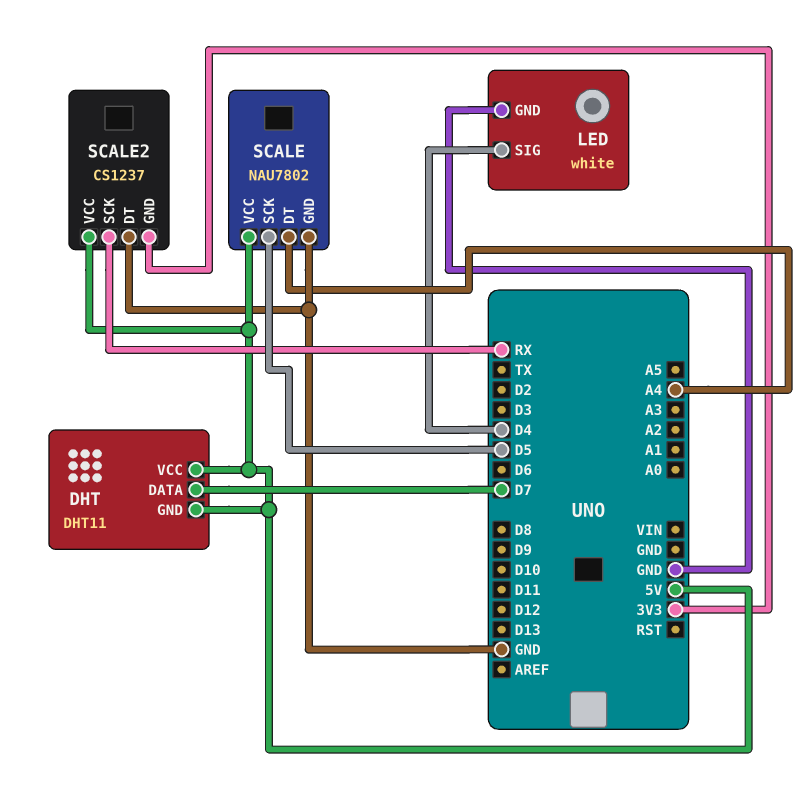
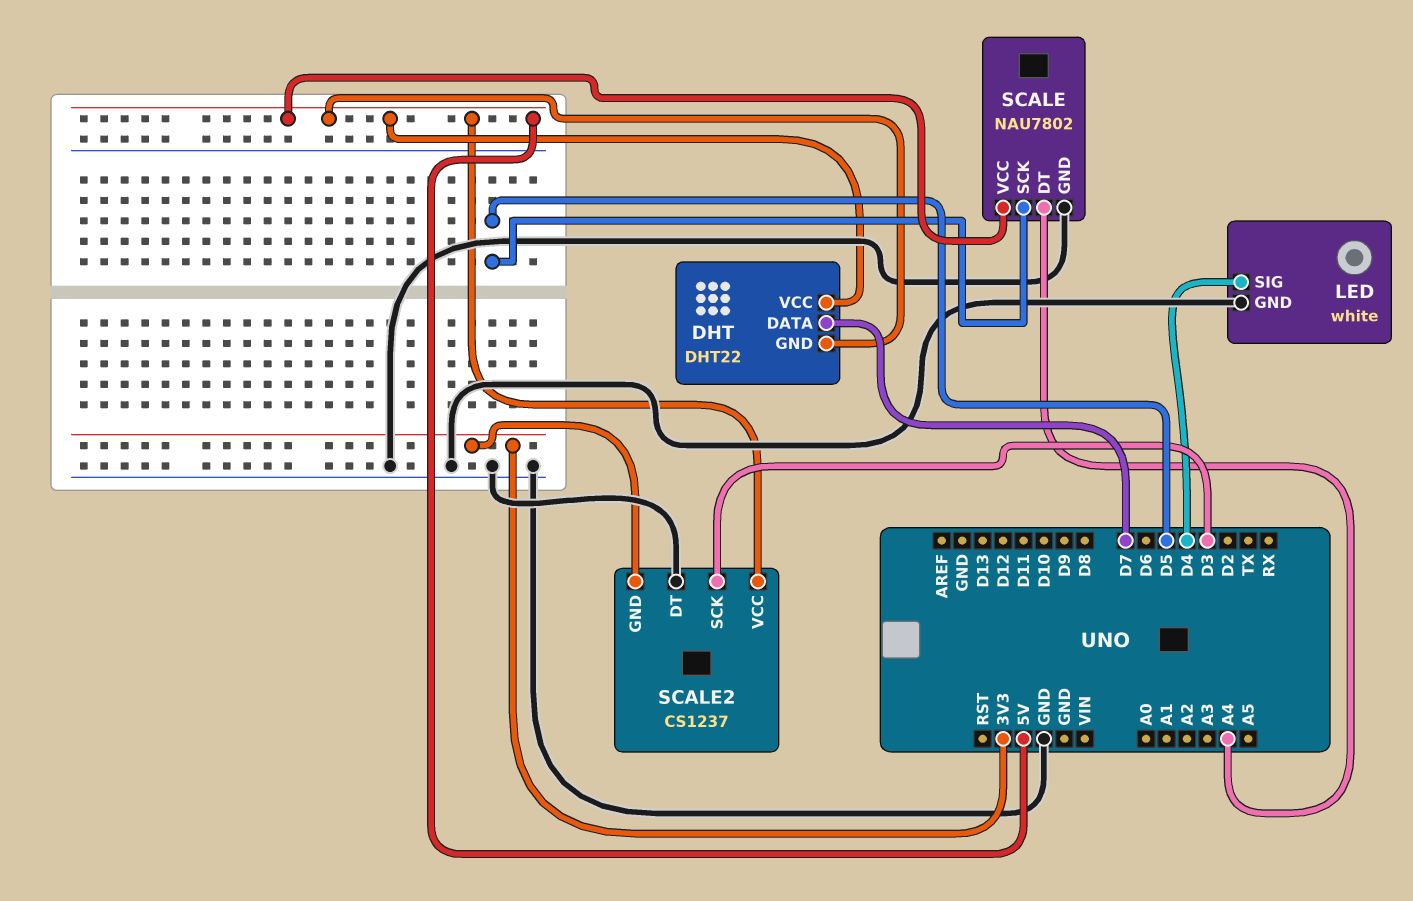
DHT: DHT11 -> DHT22
SCALE2 pin SCK: RX -> D3

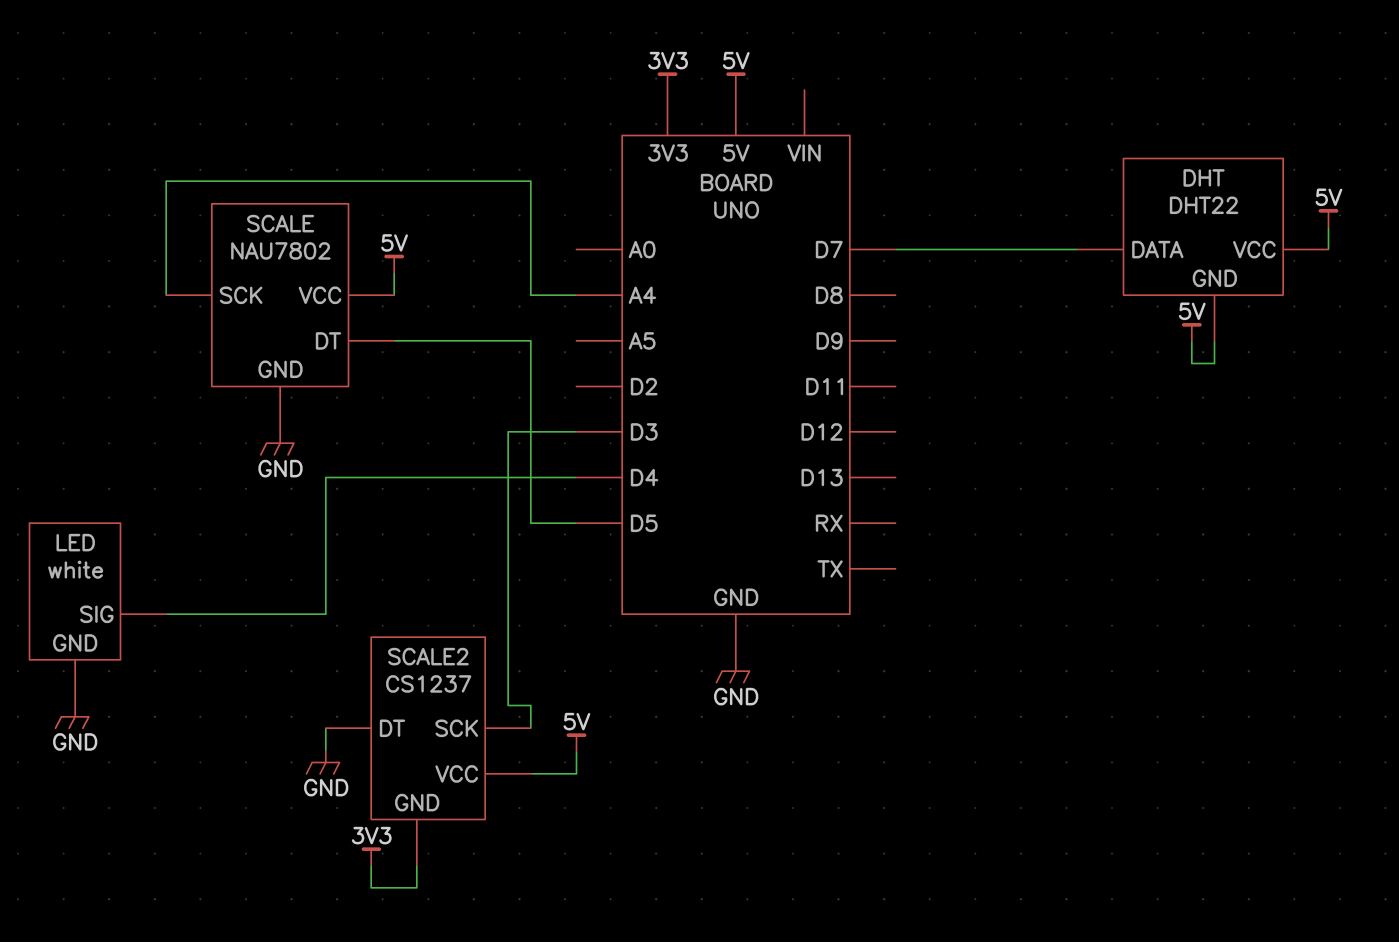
SCALE pin DT: A4 -> D5
SCALE pin SCK: D5 -> A4

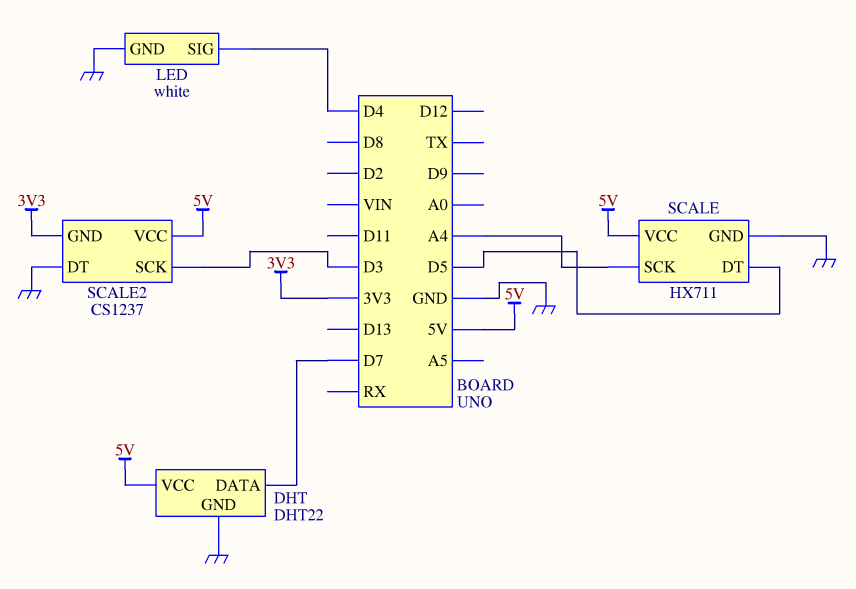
DHT pin GND: 5V -> GND
SCALE: NAU7802 -> HX711

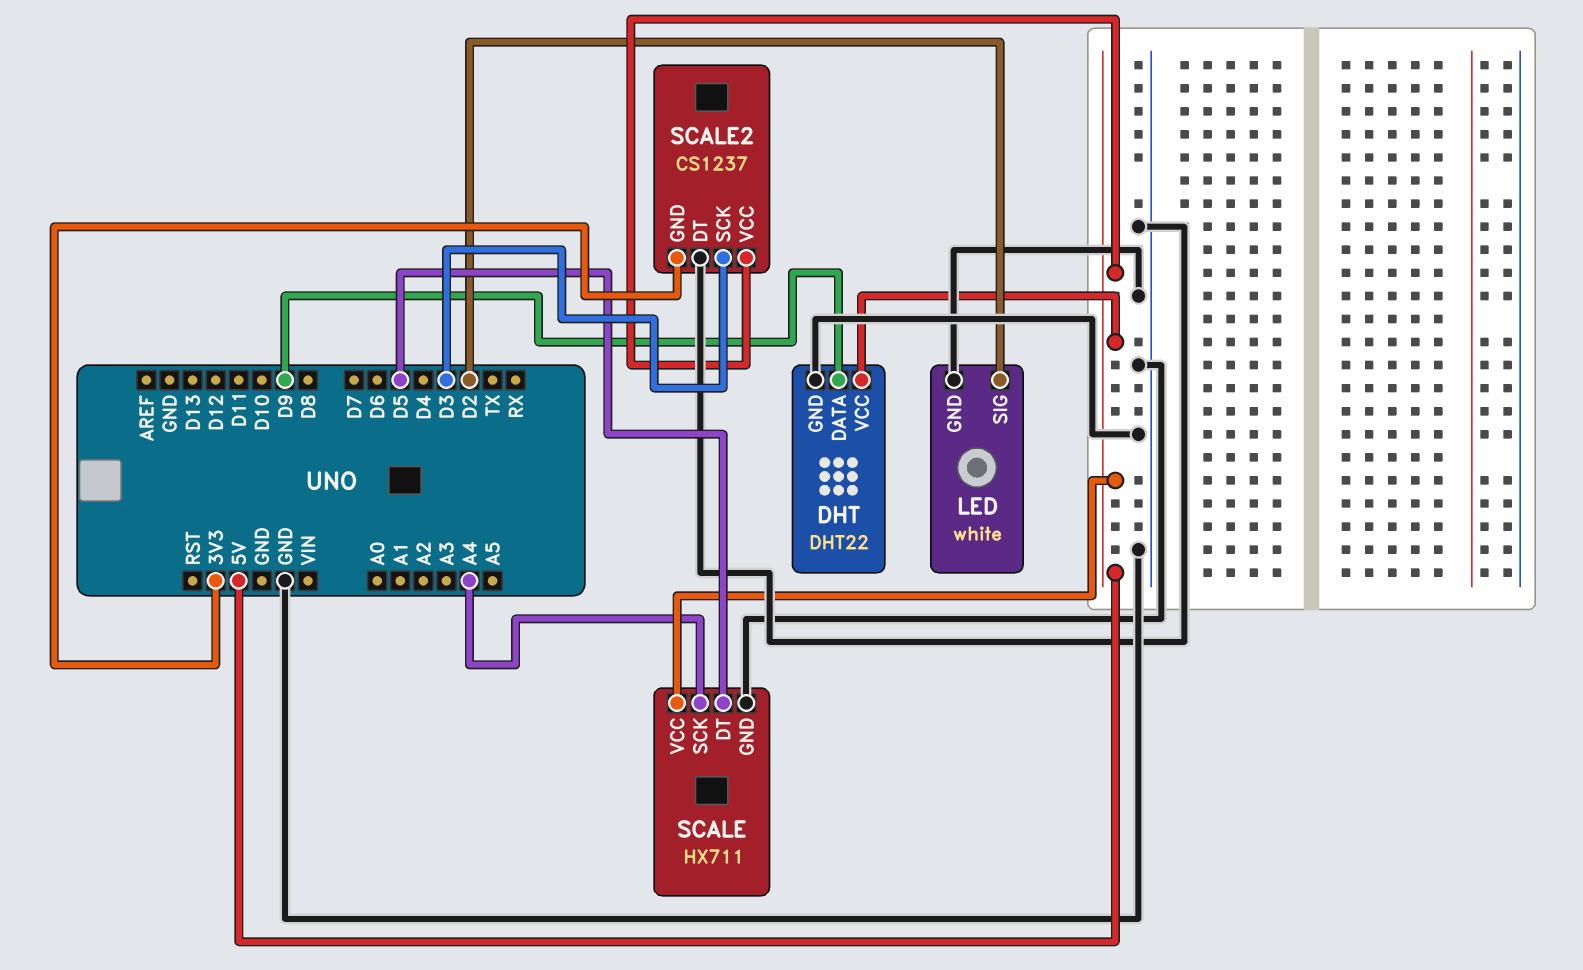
DHT pin DATA: D7 -> D9
LED pin SIG: D4 -> D2

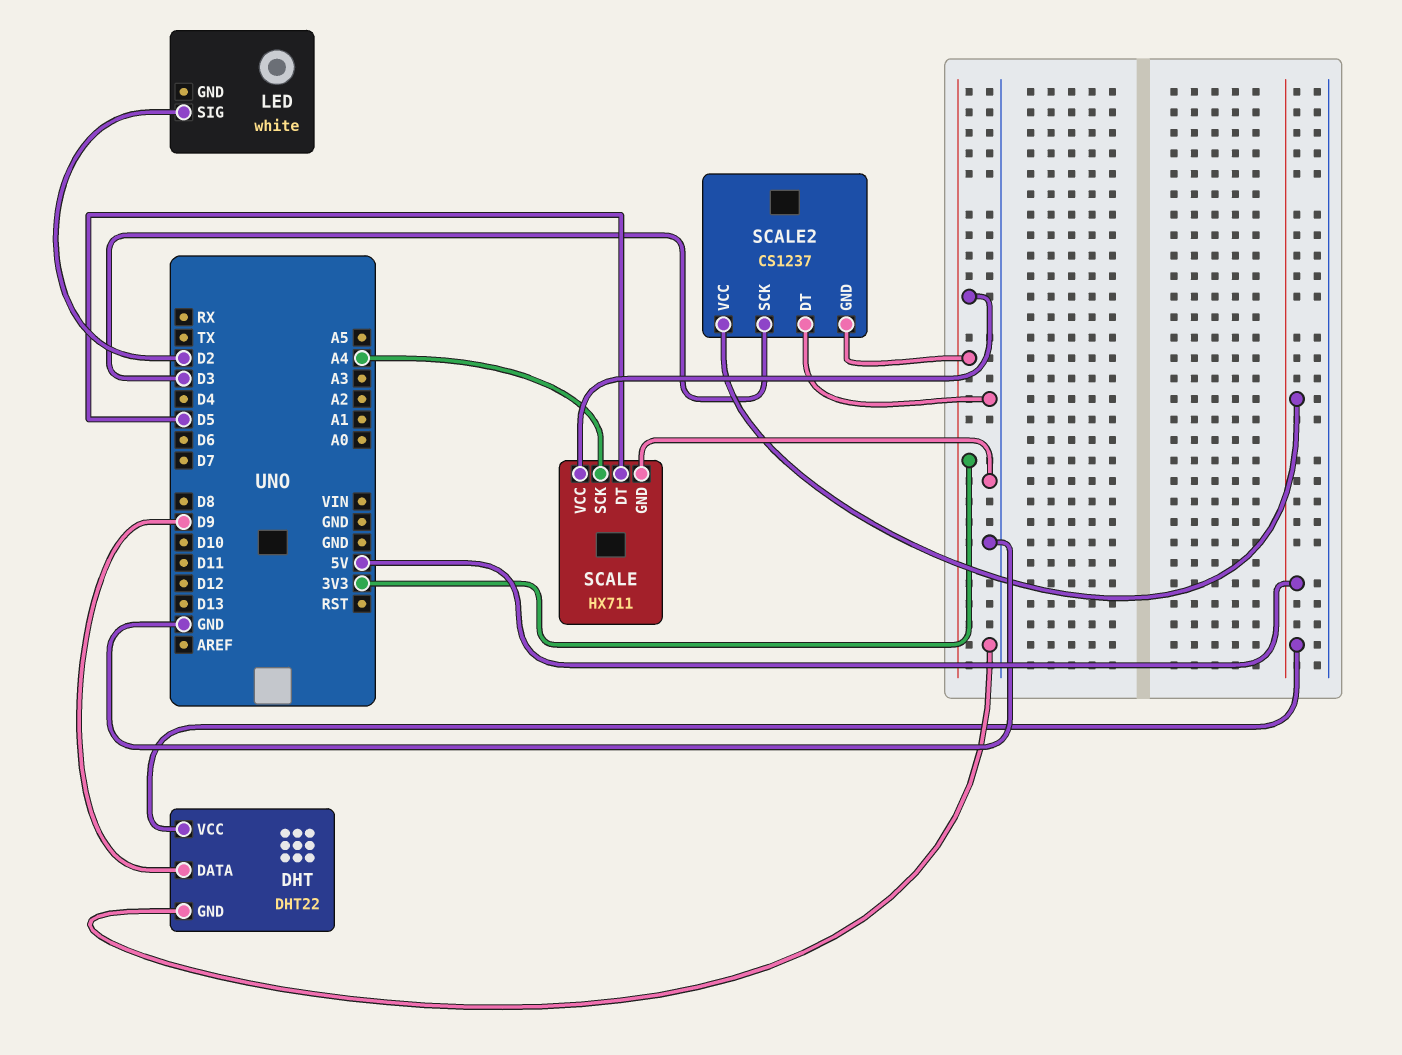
LED pin GND: GND -> none
SCALE pin VCC: 5V -> 3V3

